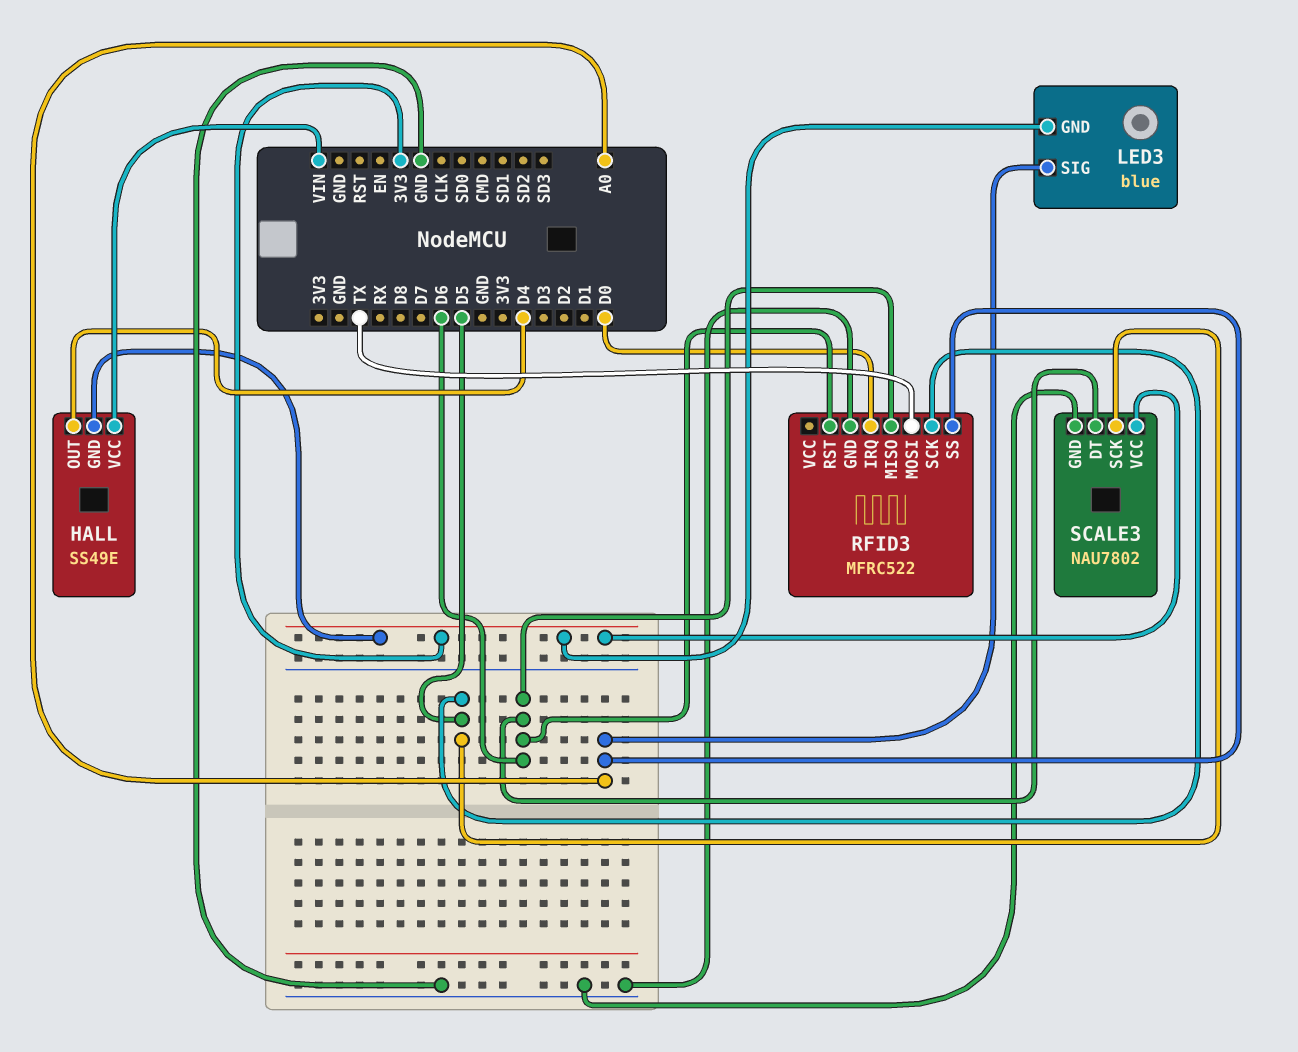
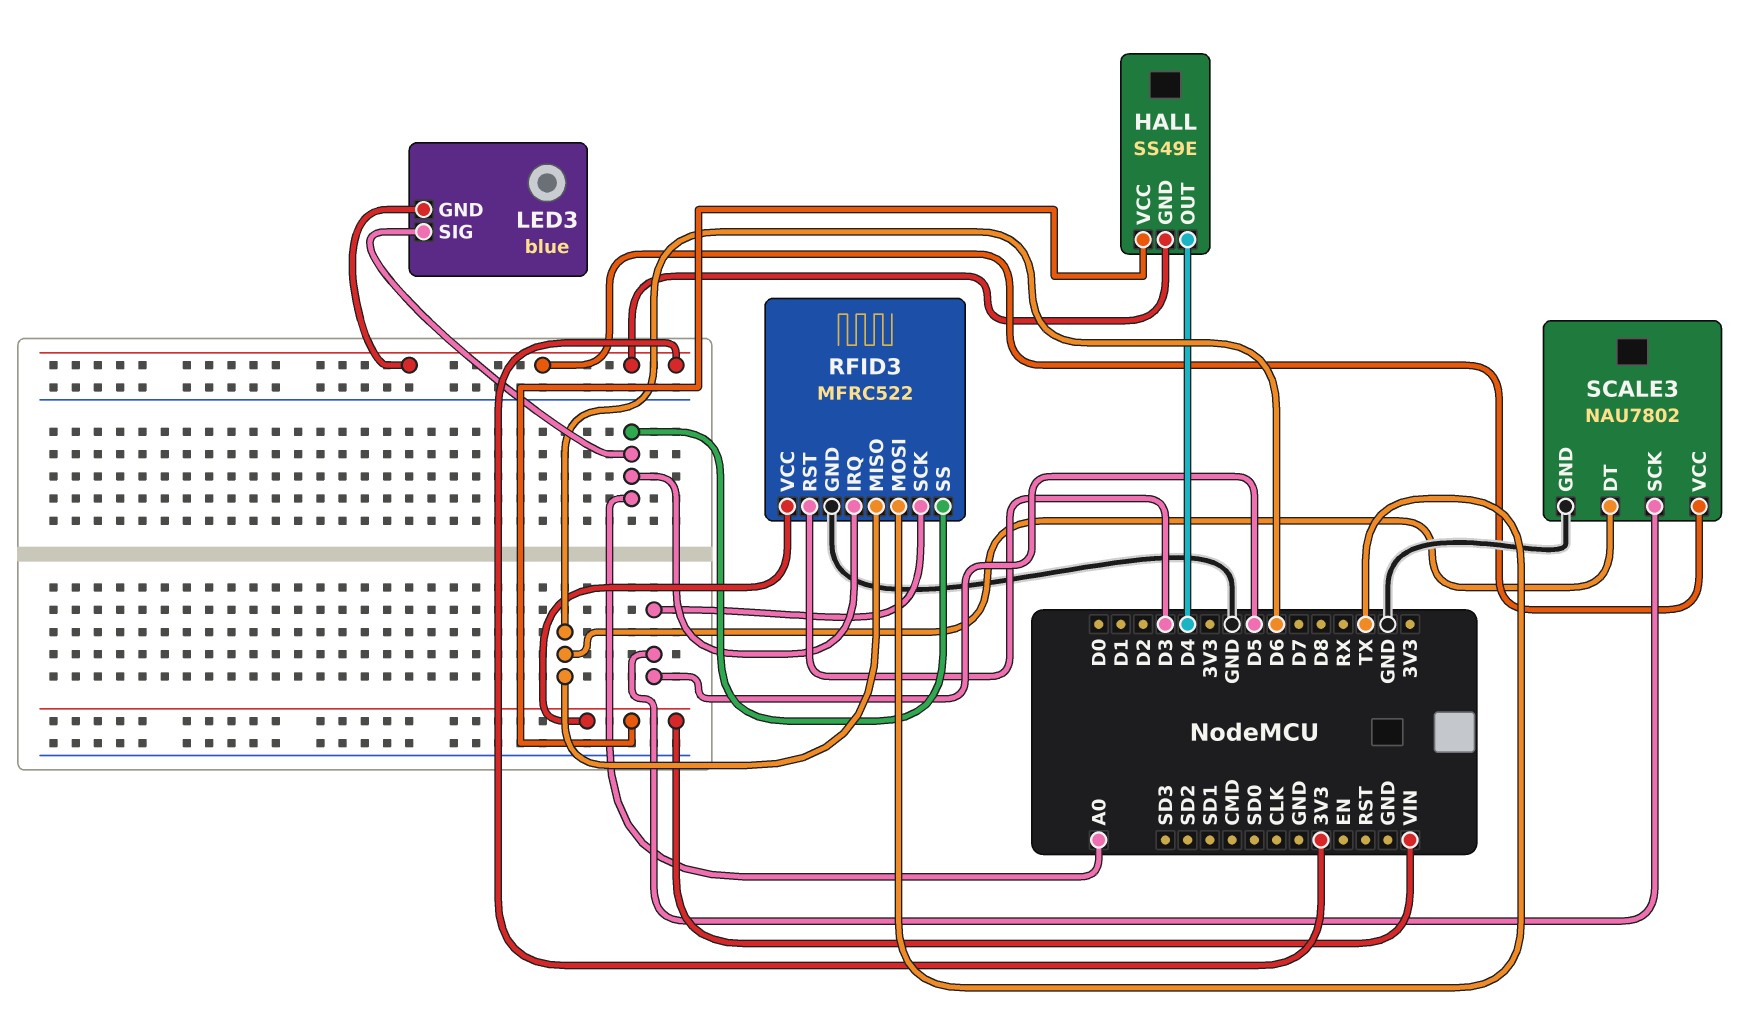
RFID3 pin IRQ: D0 -> A0
RFID3 pin RST: D6 -> D3
RFID3 pin VCC: none -> VIN

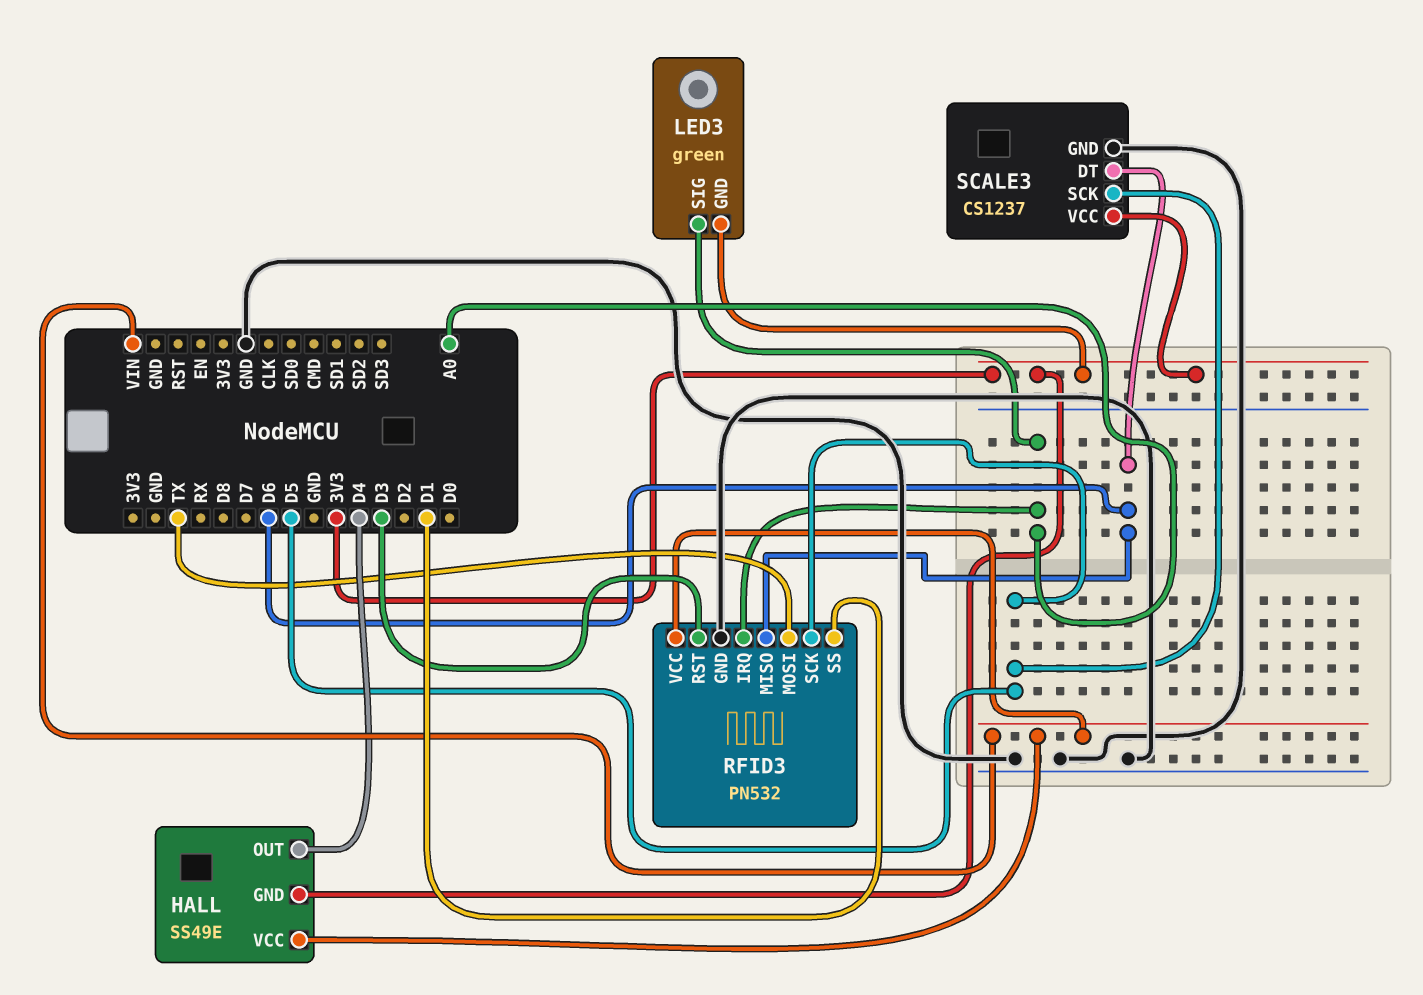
LED3: blue -> green
RFID3: MFRC522 -> PN532
RFID3 pin SS: A0 -> D1
SCALE3: NAU7802 -> CS1237

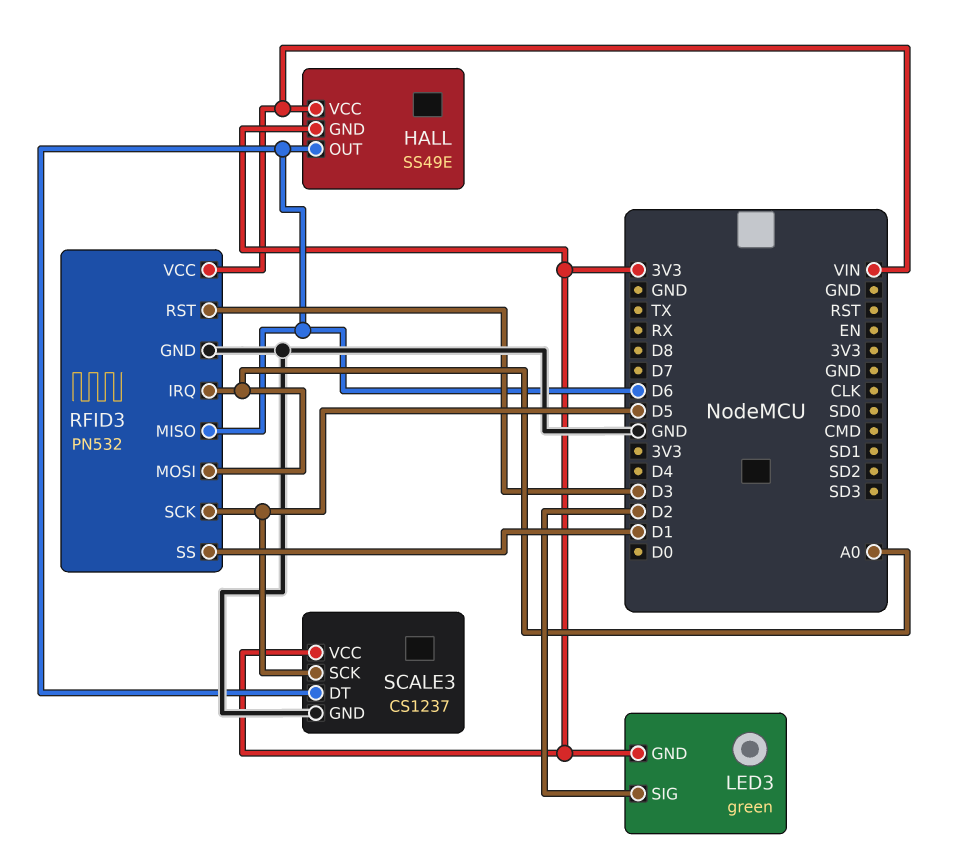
HALL pin OUT: D4 -> D6
LED3 pin SIG: A0 -> D2
RFID3 pin MOSI: TX -> A0

